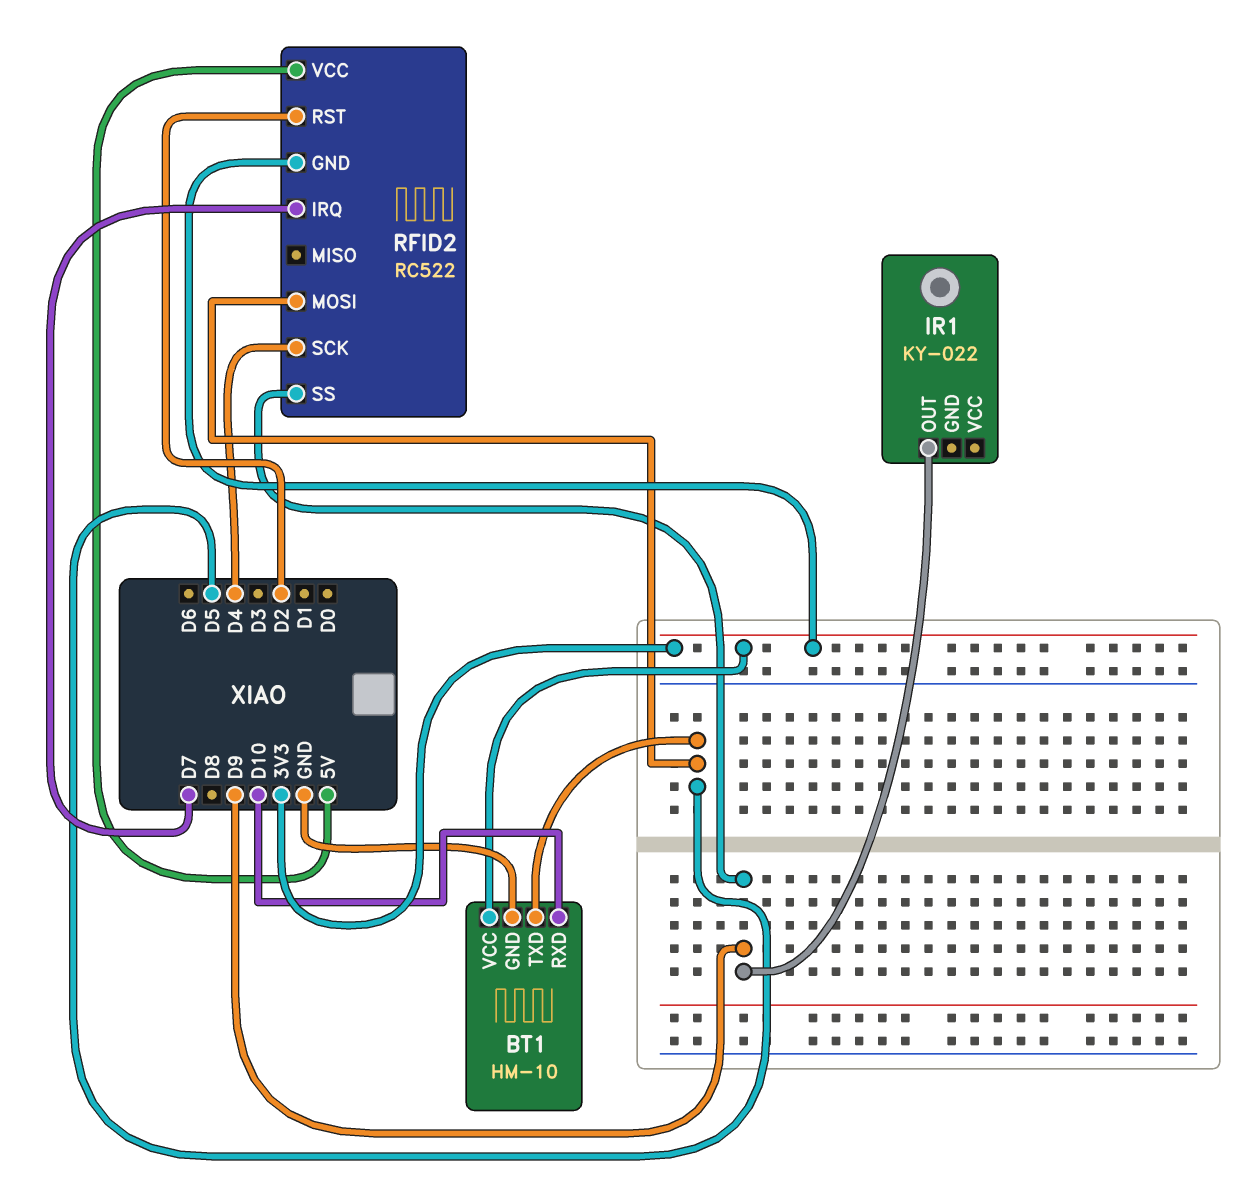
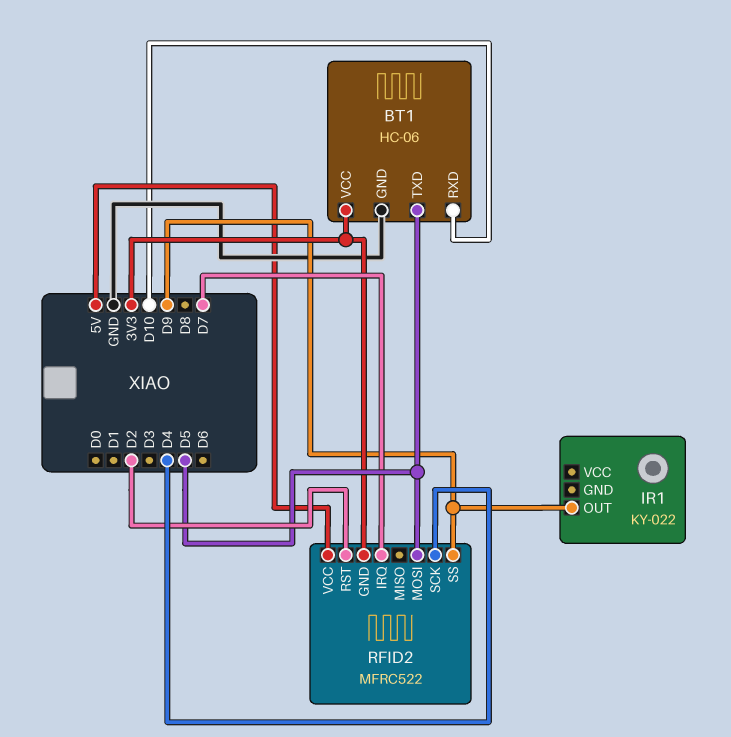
BT1: HM-10 -> HC-06
RFID2: RC522 -> MFRC522

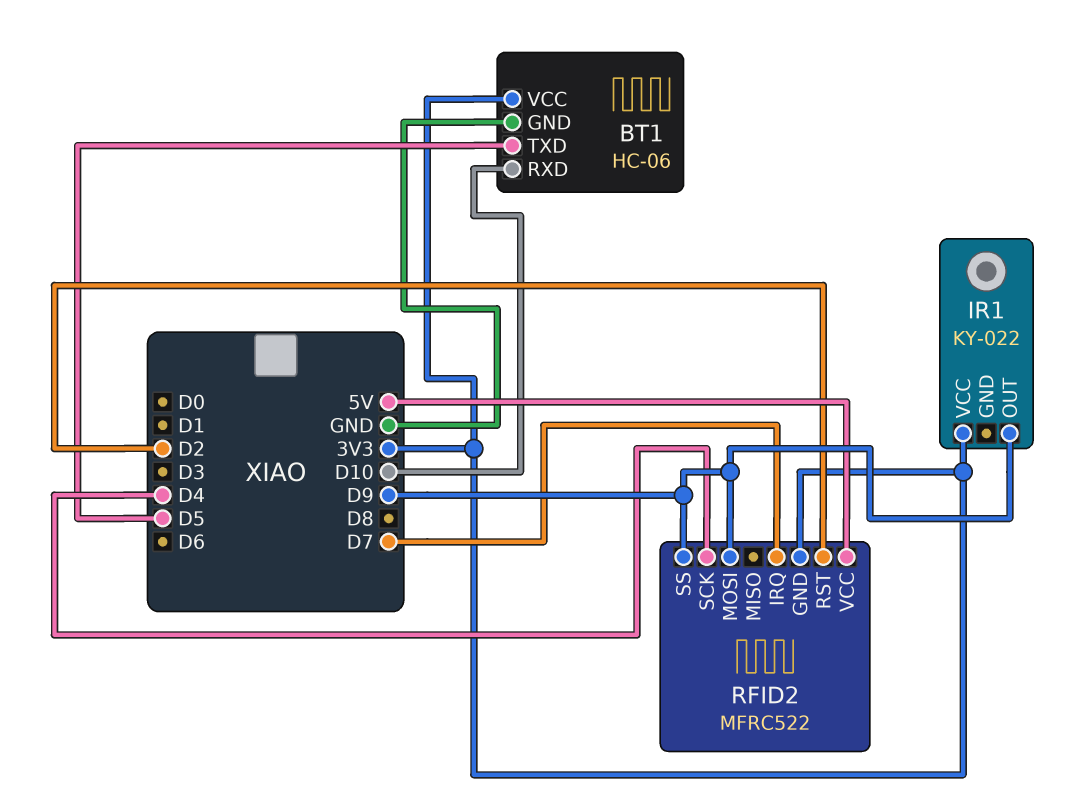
IR1 pin VCC: none -> 3V3
RFID2 pin MOSI: D5 -> D9

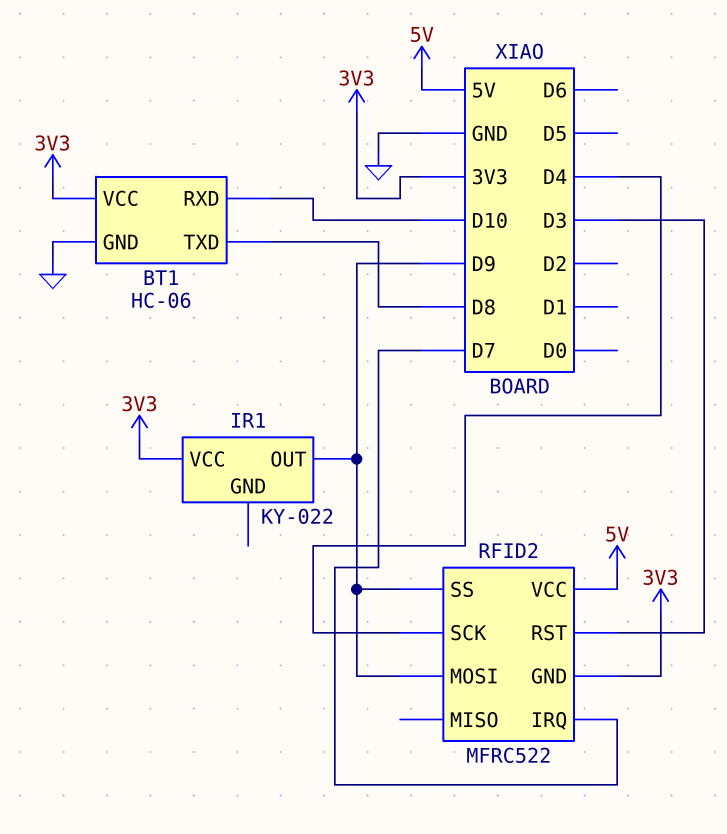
BT1 pin TXD: D5 -> D8
RFID2 pin RST: D2 -> D3

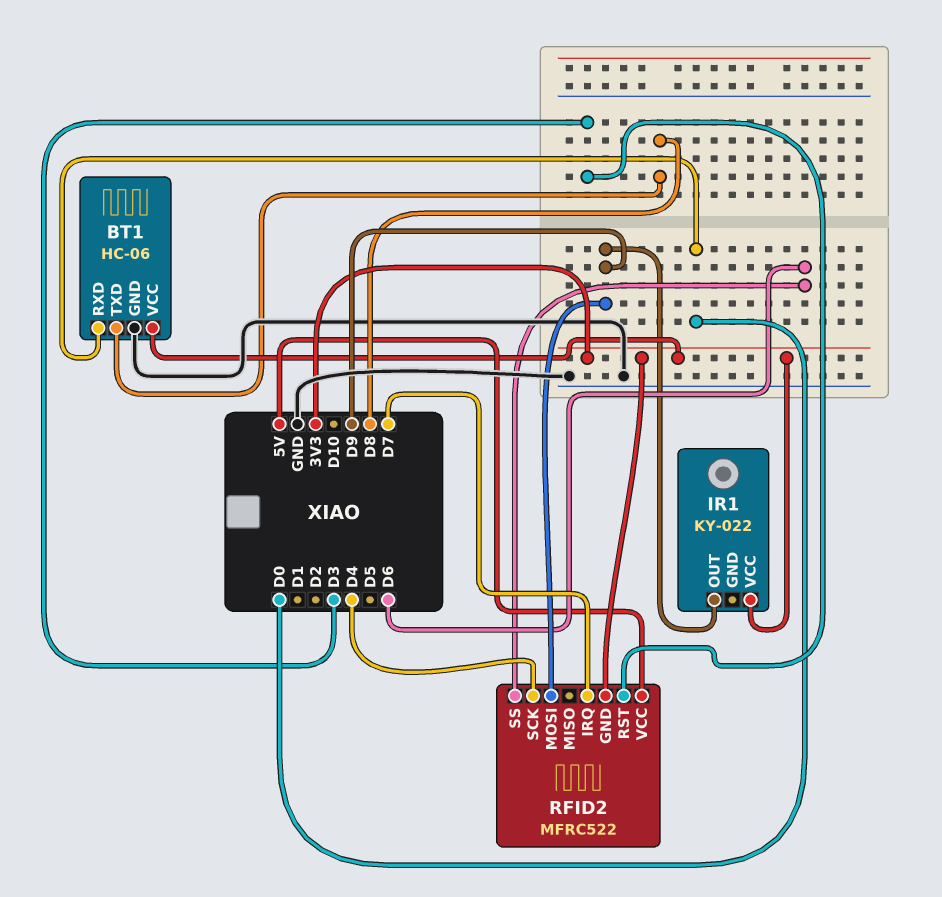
BT1 pin RXD: D10 -> D0
RFID2 pin SS: D9 -> D6

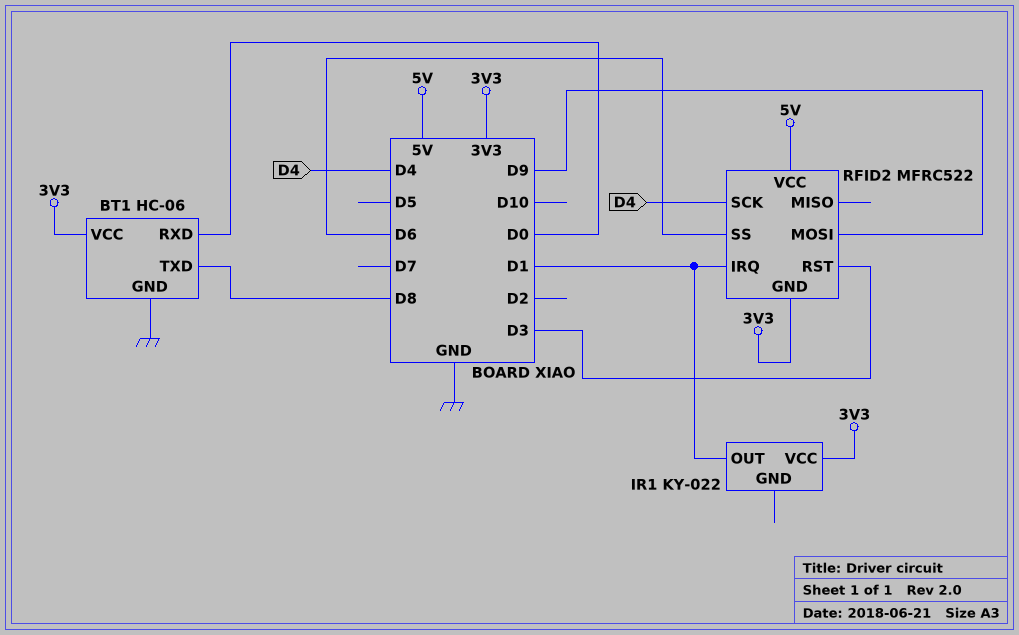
IR1 pin OUT: D9 -> D1
RFID2 pin IRQ: D7 -> D1

